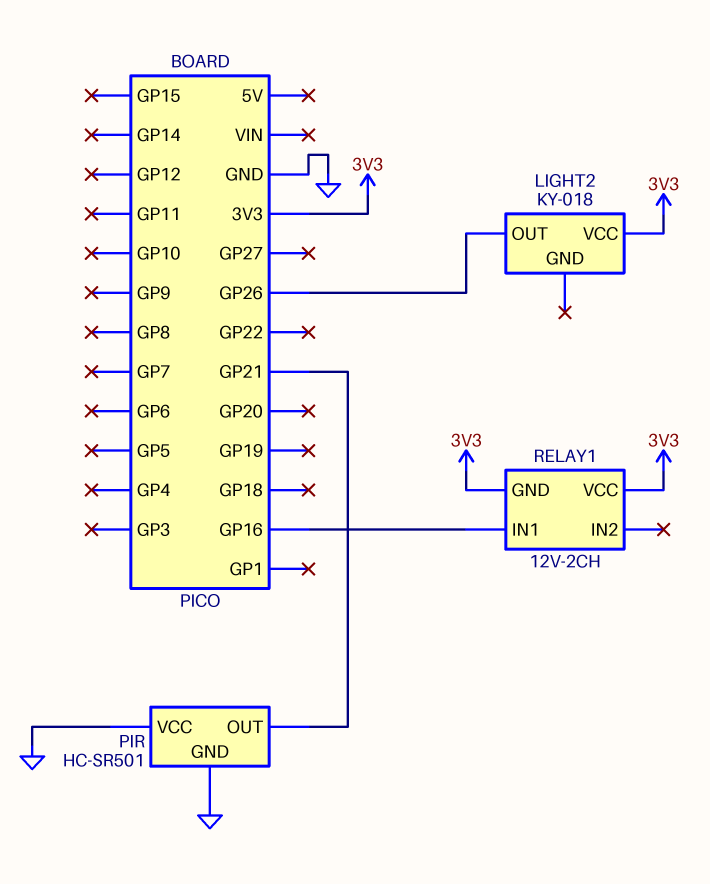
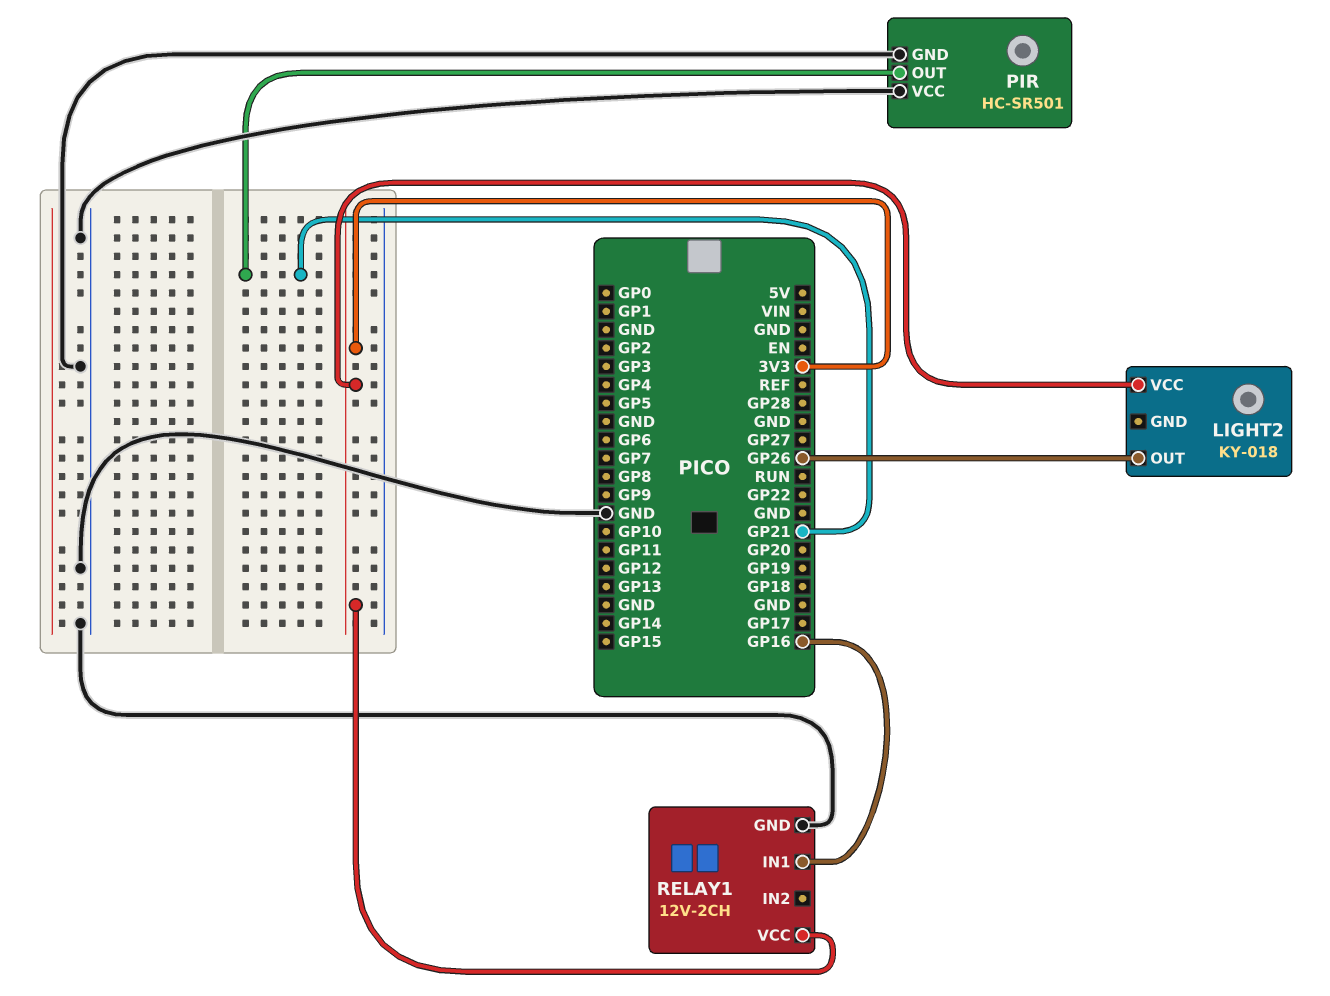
RELAY1 pin GND: 3V3 -> GND

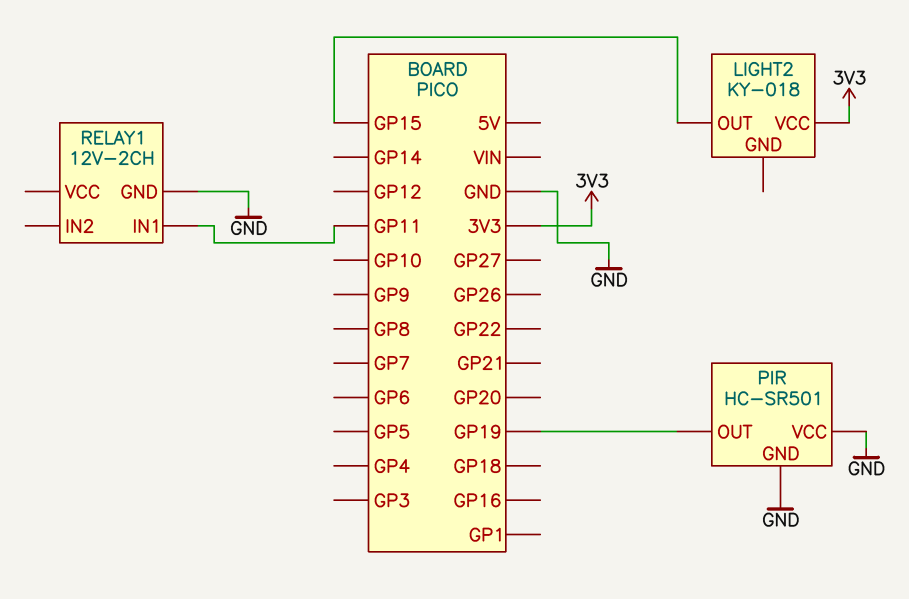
LIGHT2 pin OUT: GP26 -> GP15
PIR pin OUT: GP21 -> GP19
RELAY1 pin IN1: GP16 -> GP11
RELAY1 pin VCC: 3V3 -> none

